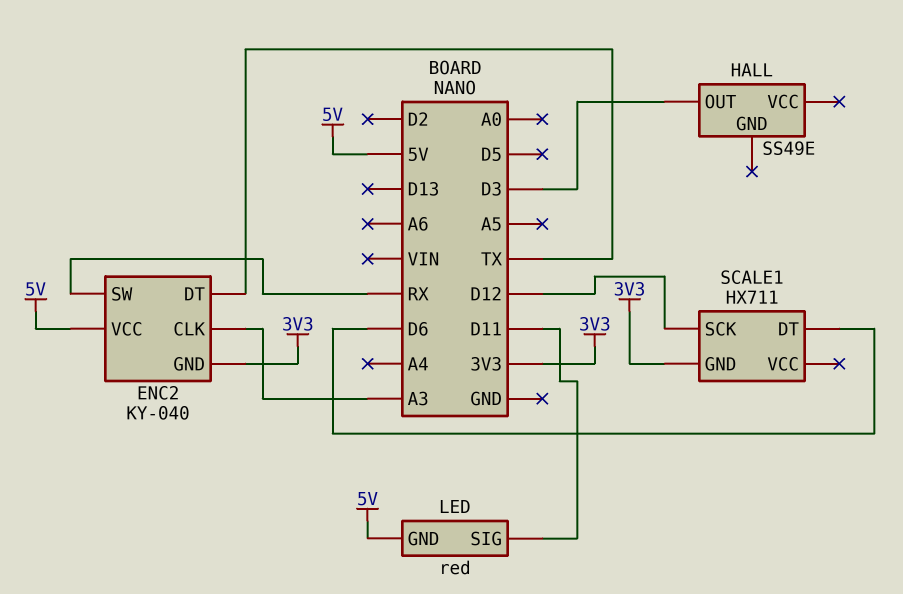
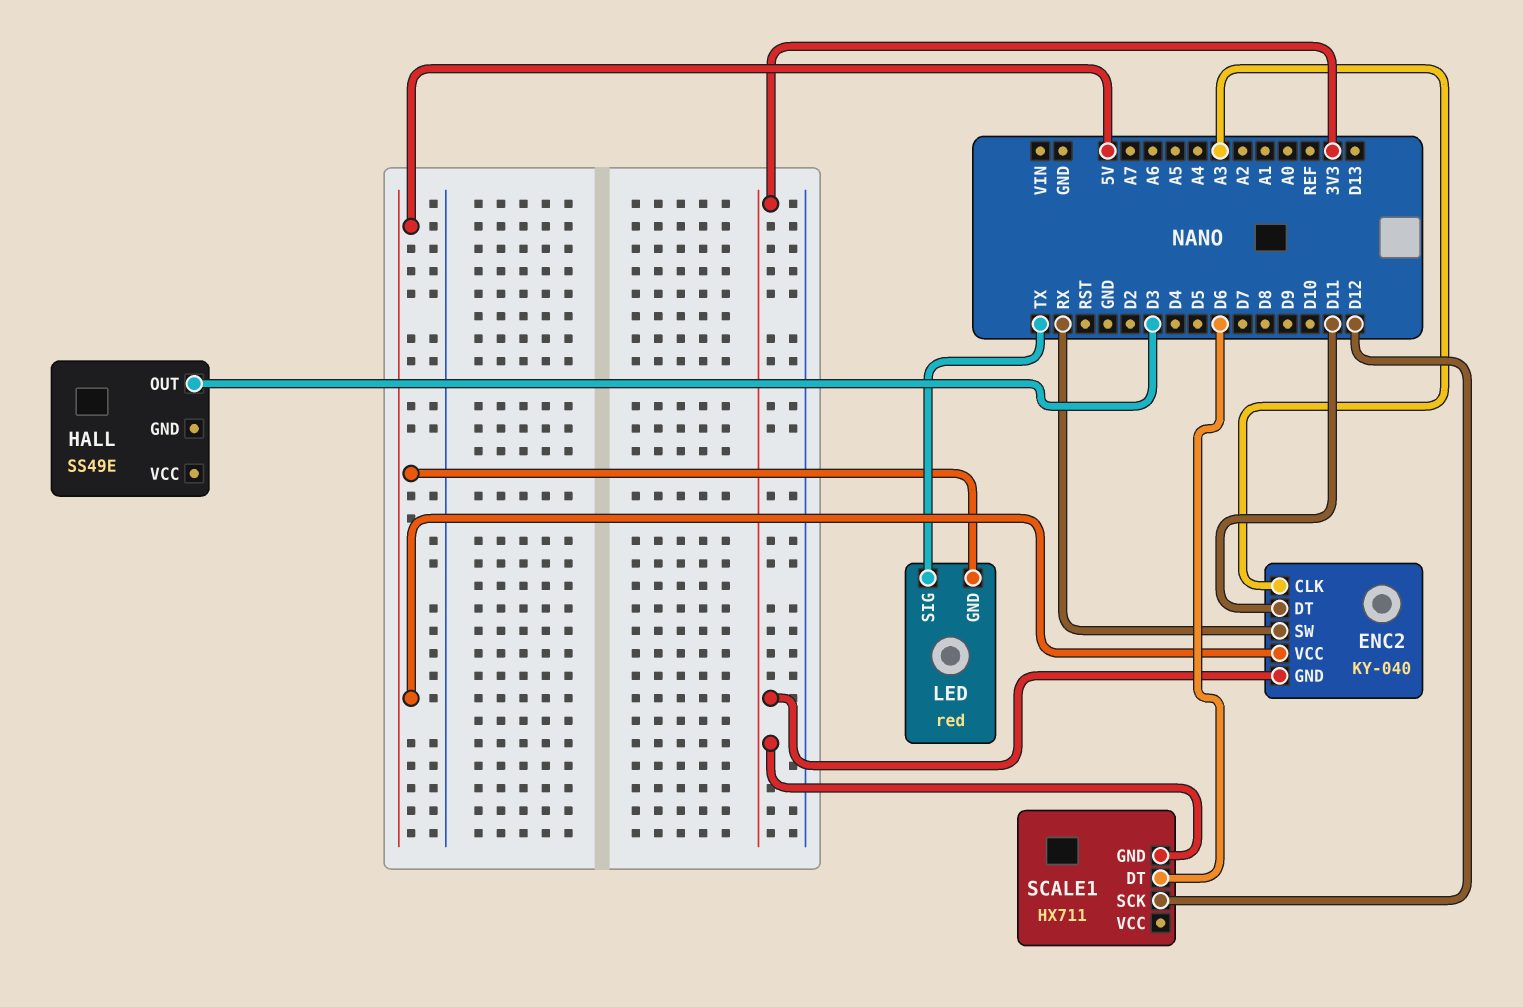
ENC2 pin DT: TX -> D11
LED pin SIG: D11 -> TX

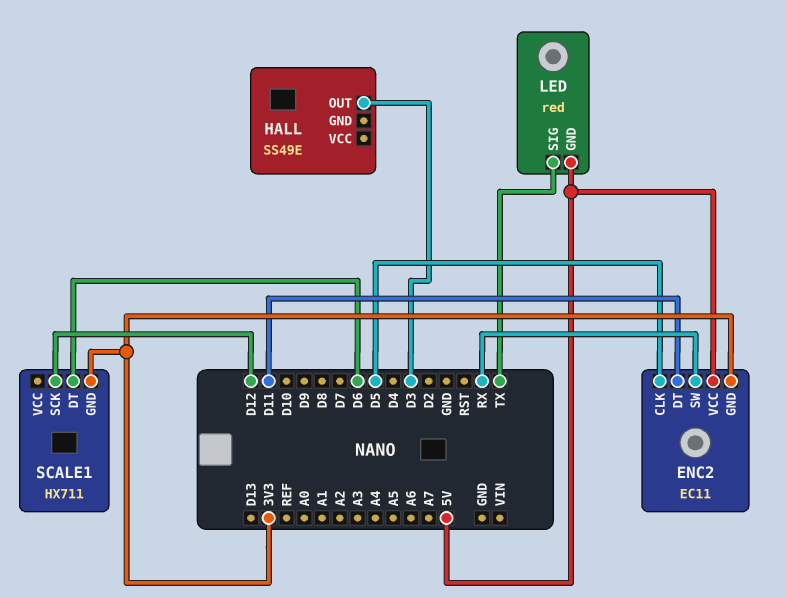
ENC2: KY-040 -> EC11
ENC2 pin CLK: A3 -> D5

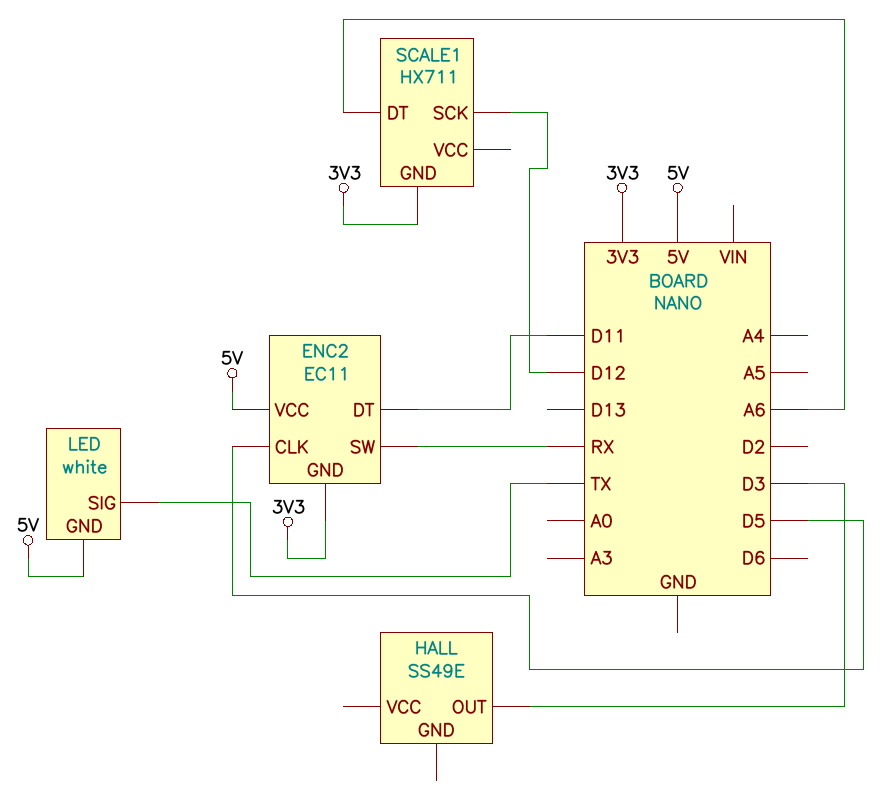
LED: red -> white
SCALE1 pin DT: D6 -> A6

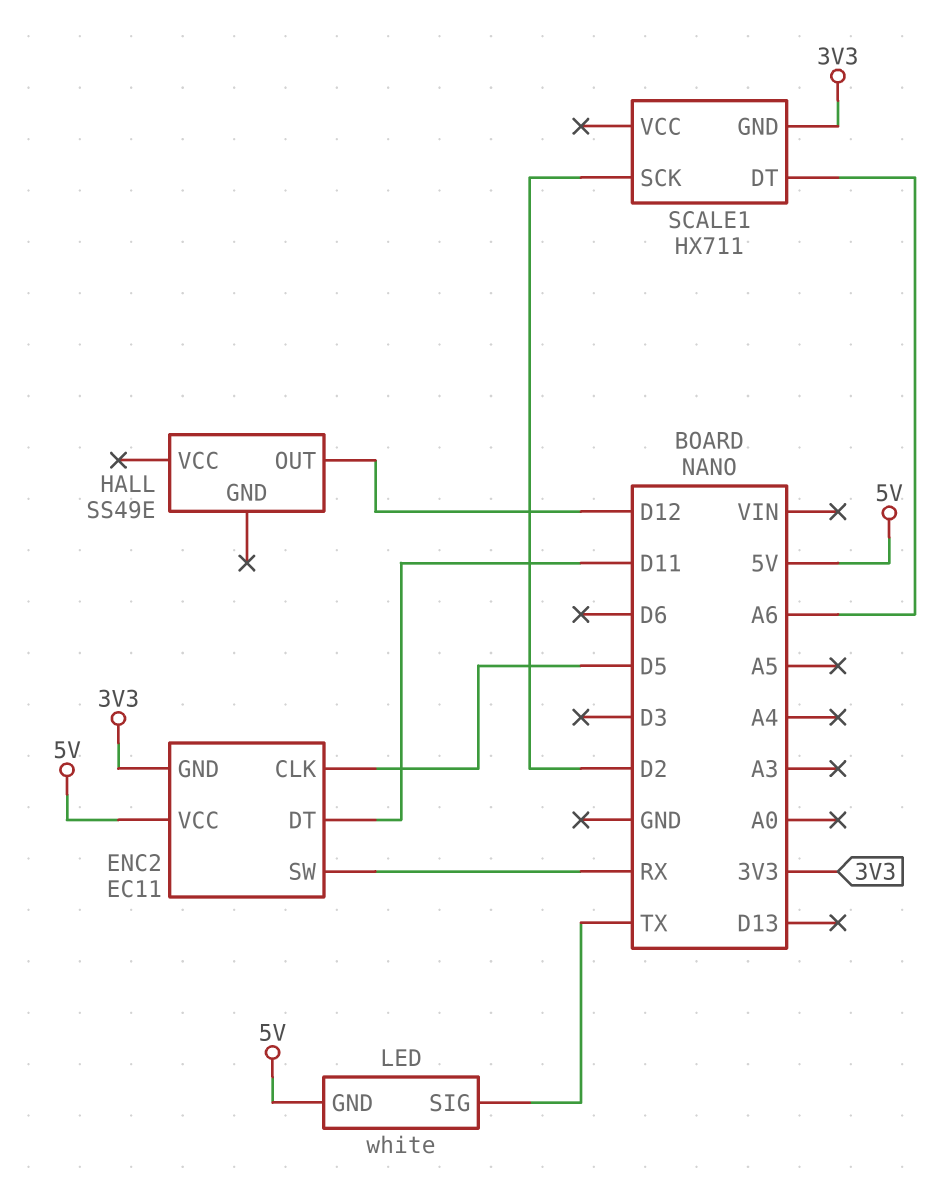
HALL pin OUT: D3 -> D12
SCALE1 pin SCK: D12 -> D2

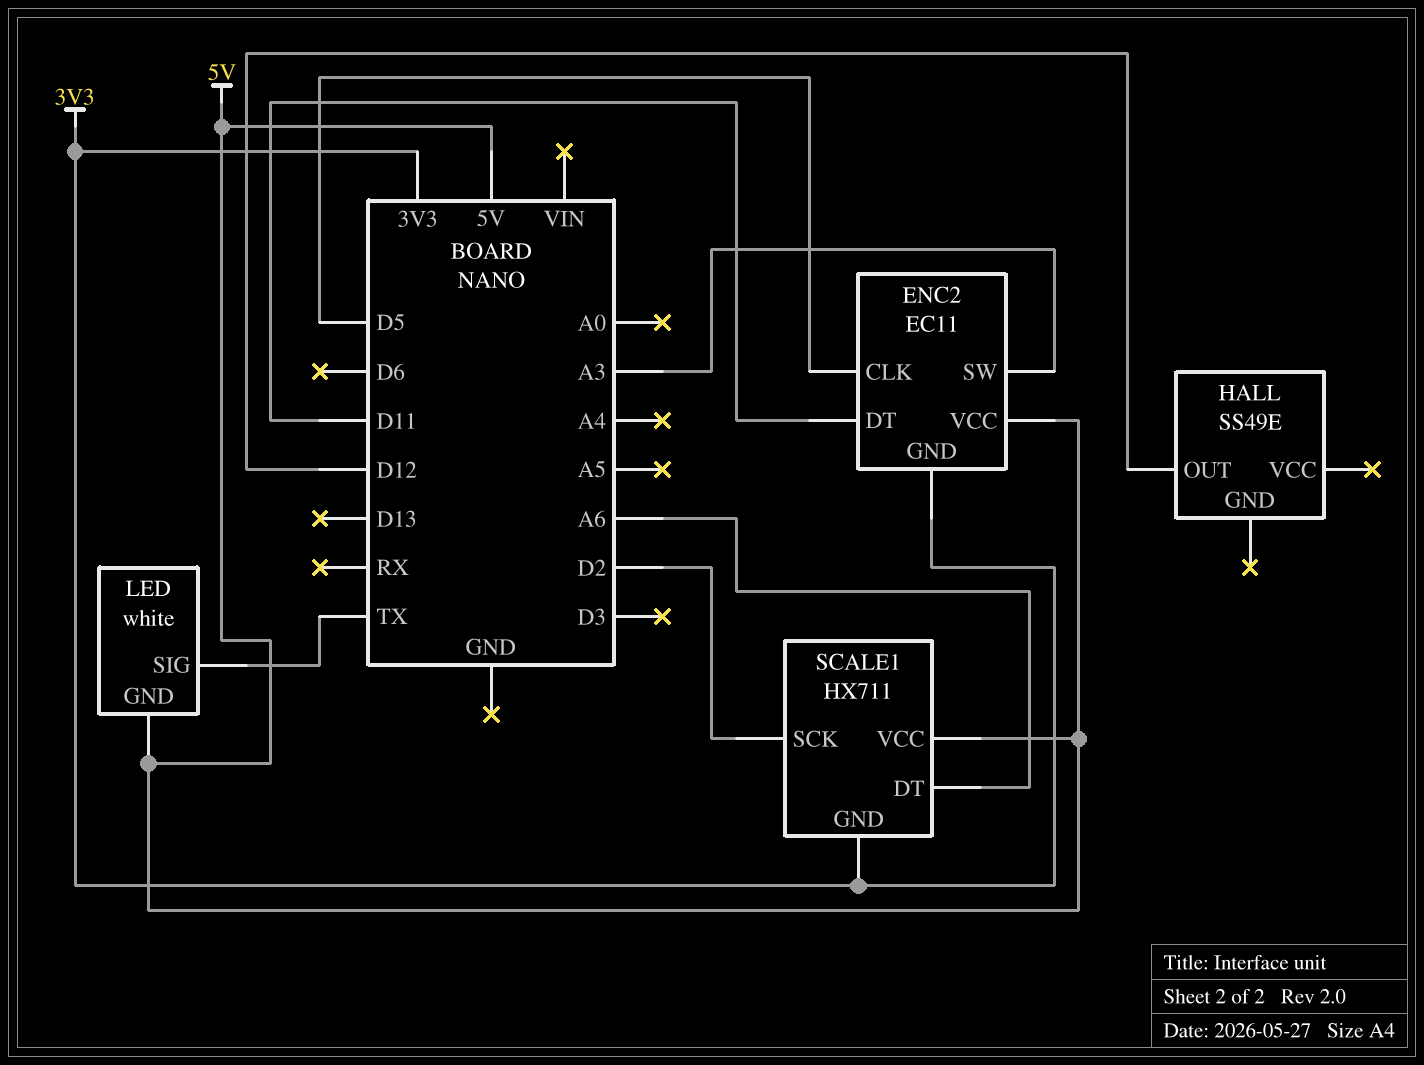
ENC2 pin SW: RX -> A3
SCALE1 pin VCC: none -> 5V

